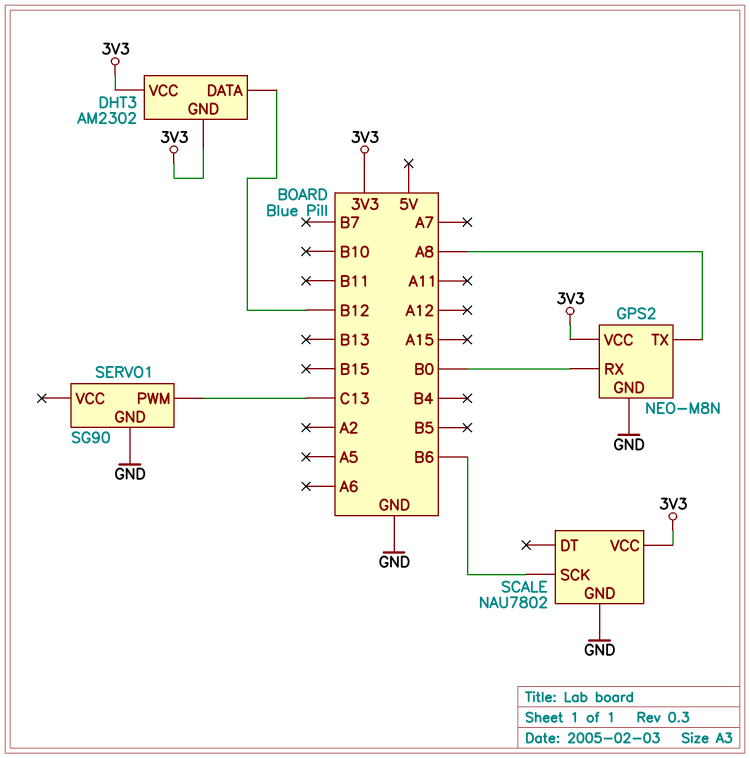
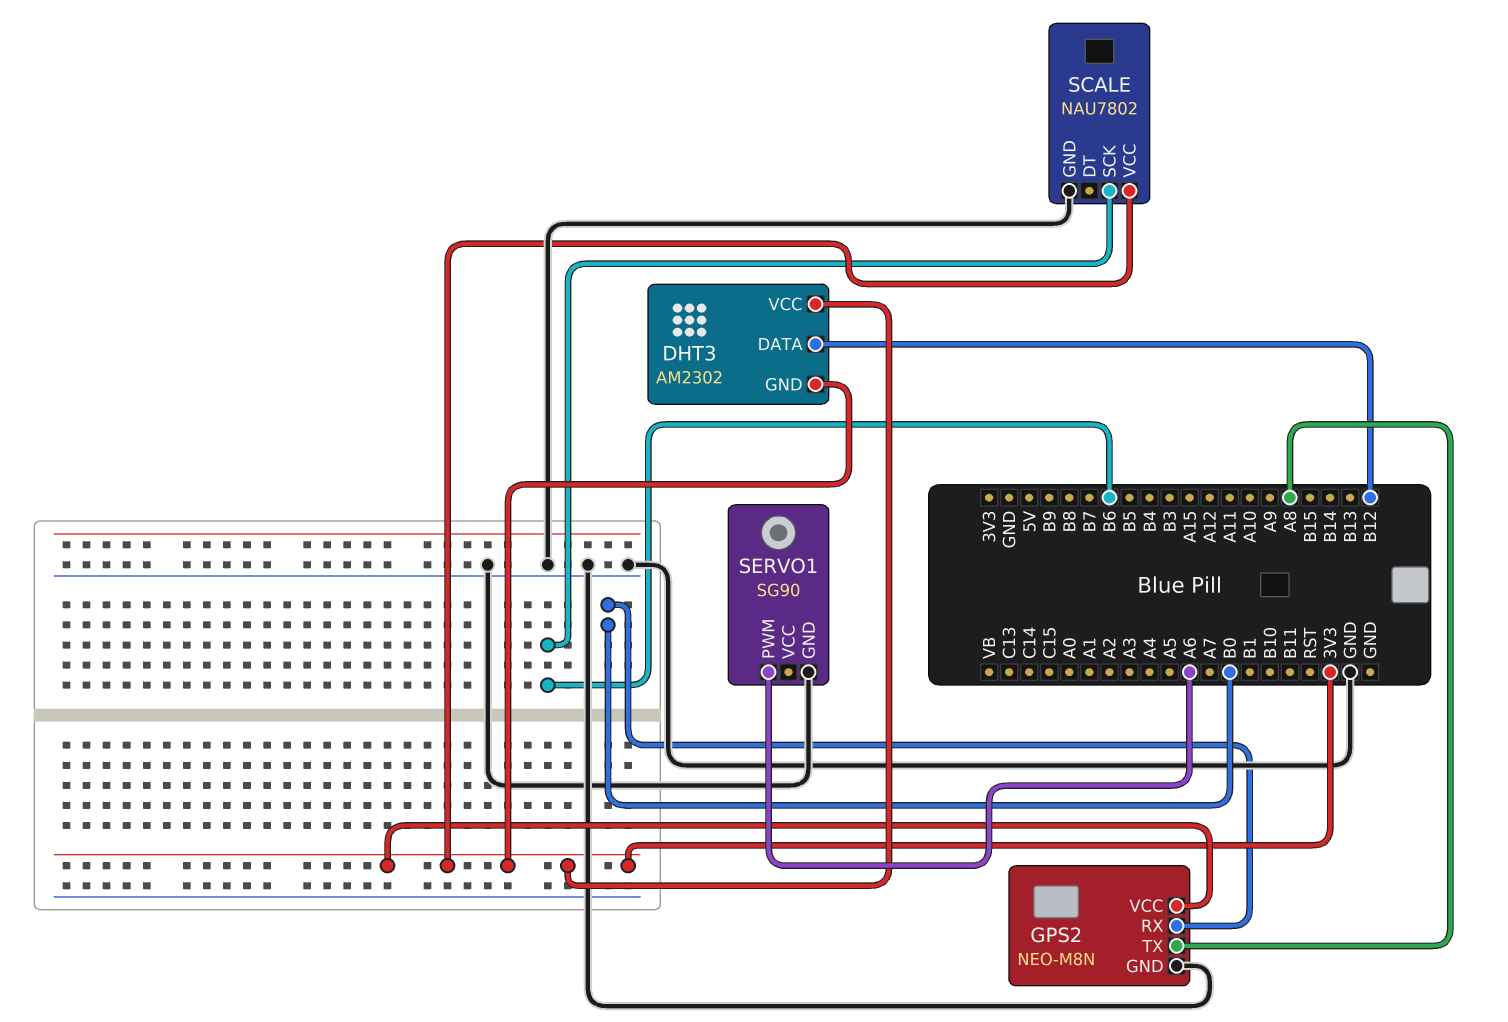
SERVO1 pin PWM: C13 -> A6

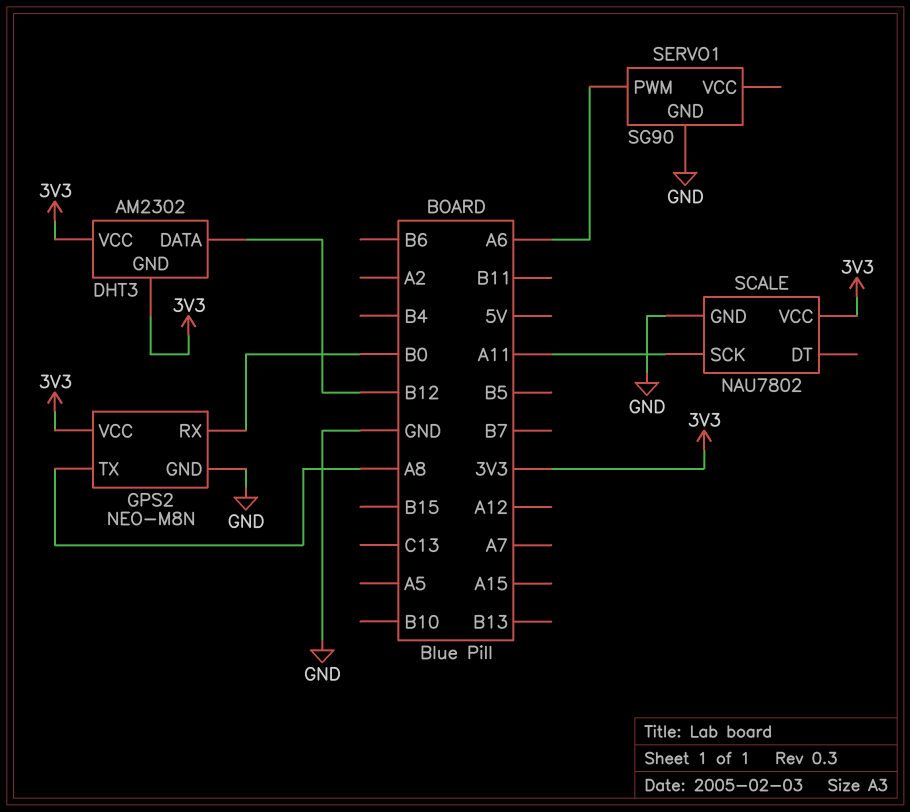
SCALE pin SCK: B6 -> A11

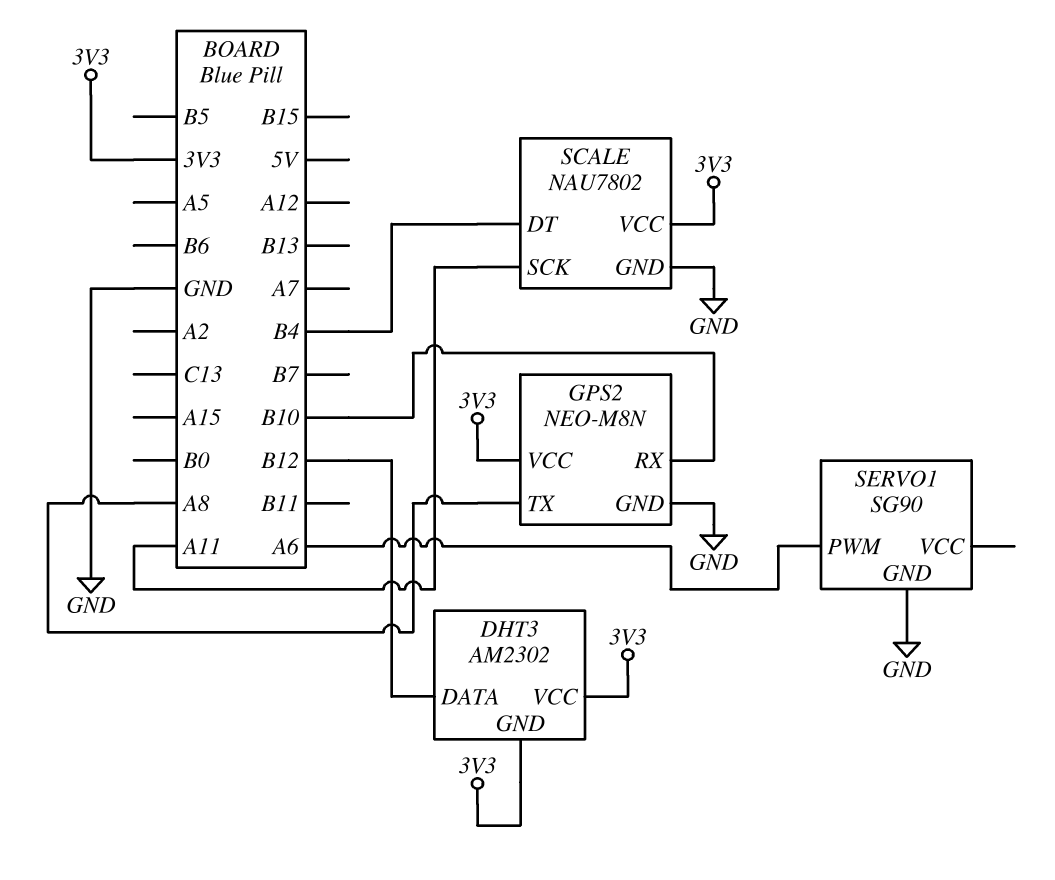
GPS2 pin RX: B0 -> B10
SCALE pin DT: none -> B4

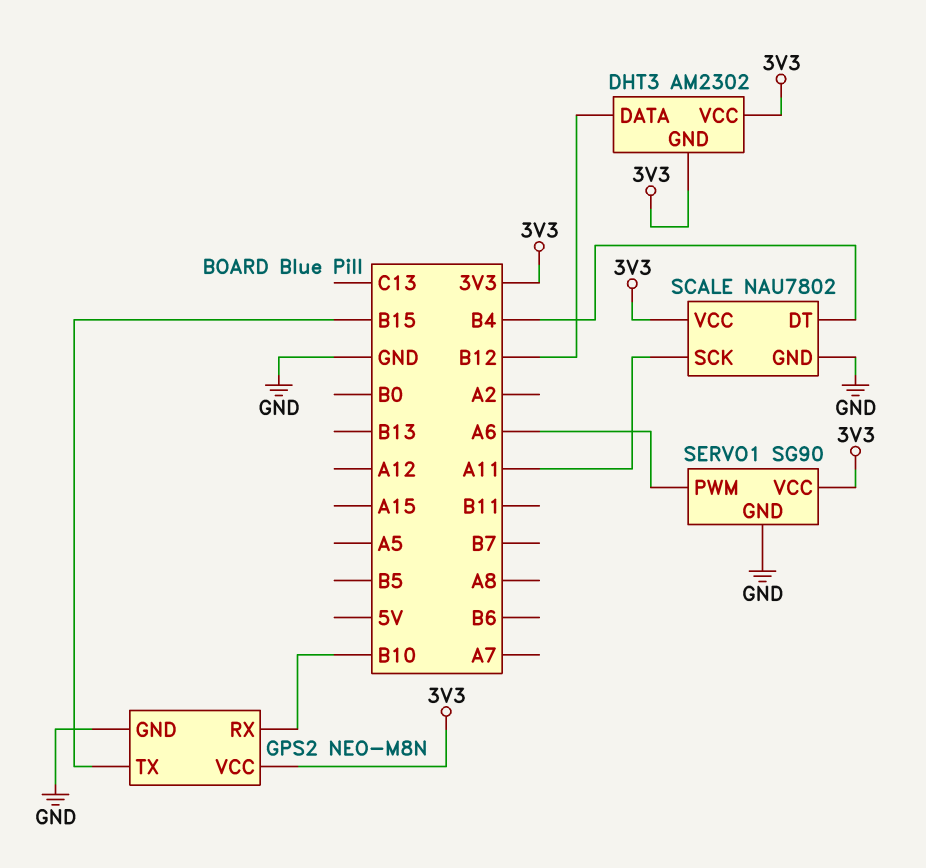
GPS2 pin TX: A8 -> B15
SERVO1 pin VCC: none -> 3V3

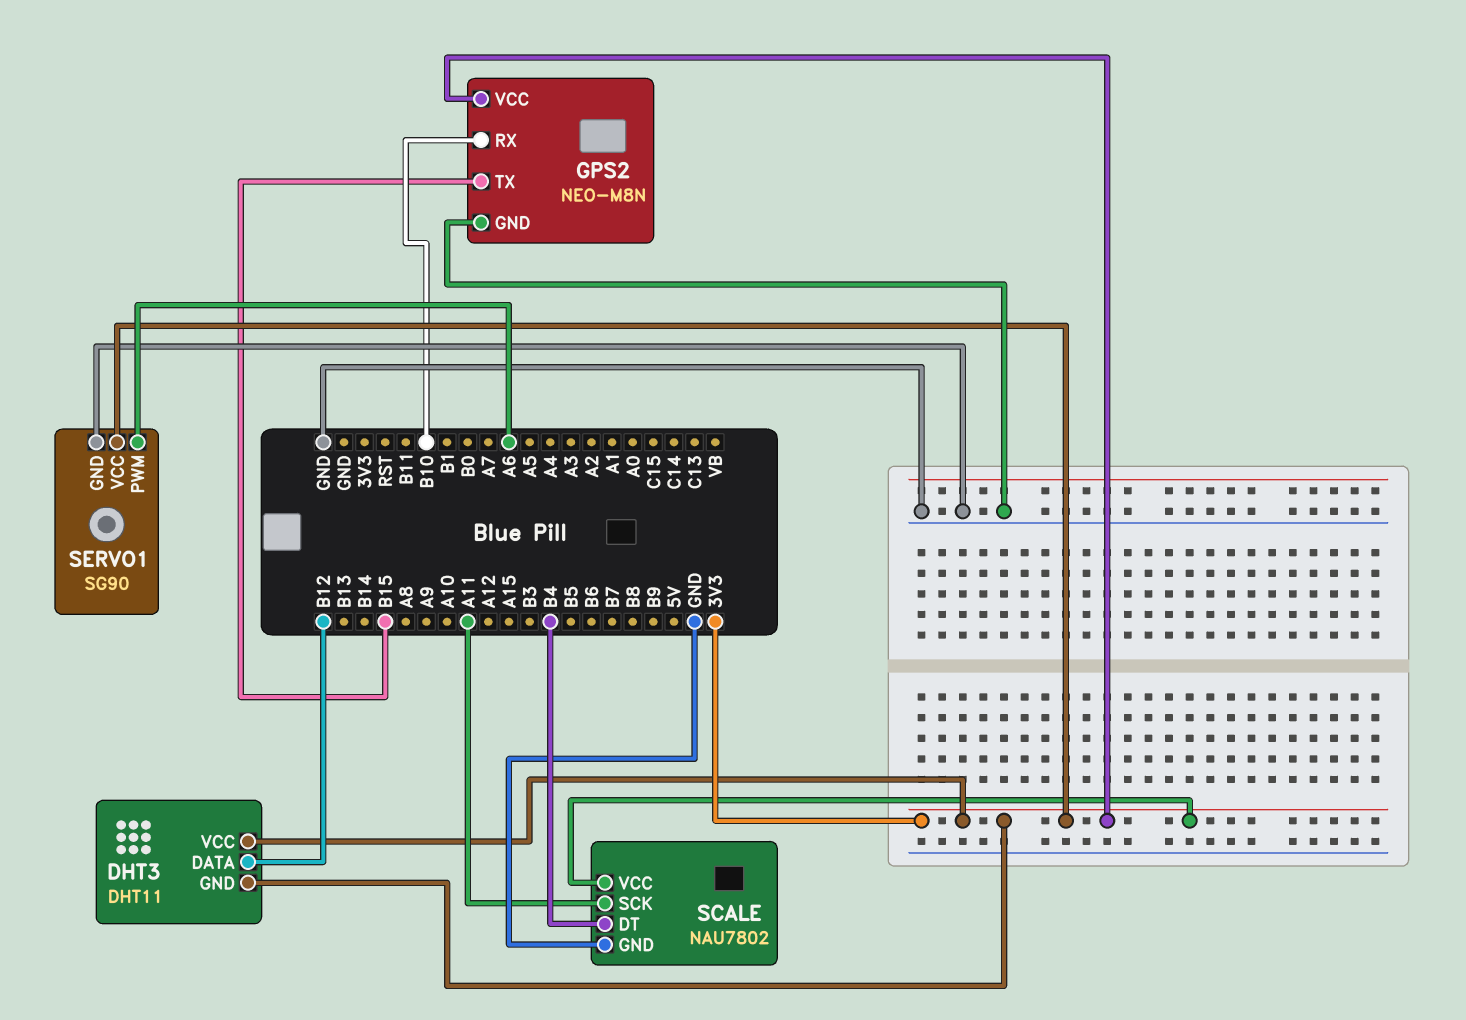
DHT3: AM2302 -> DHT11

